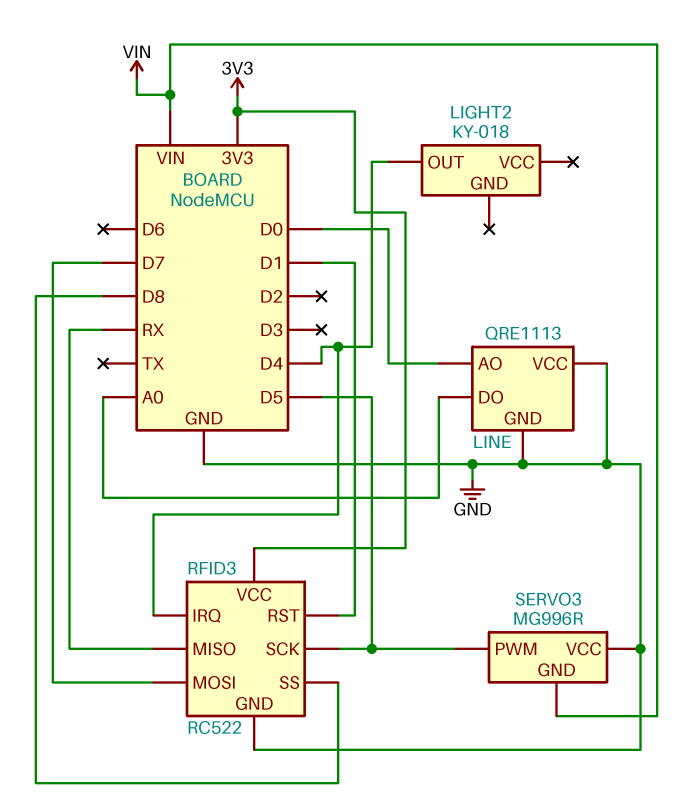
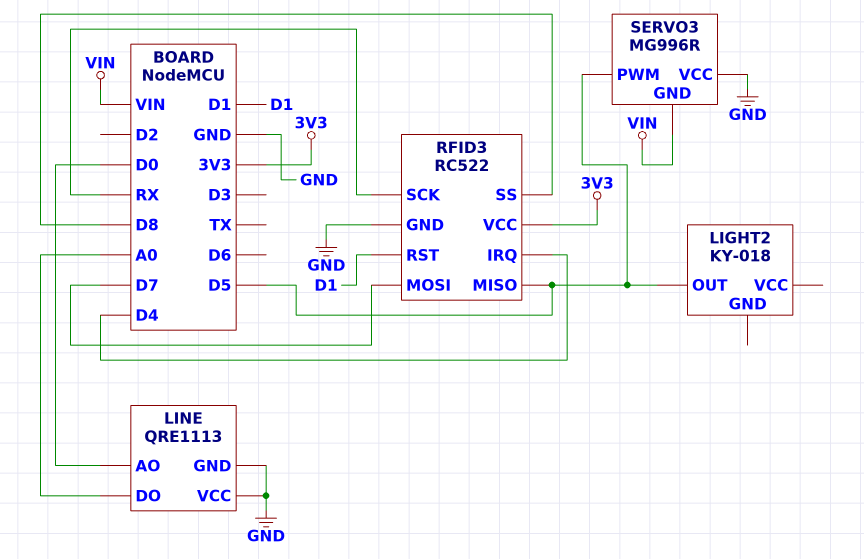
LIGHT2 pin OUT: D4 -> D5
RFID3 pin MISO: RX -> D5
RFID3 pin SCK: D5 -> RX

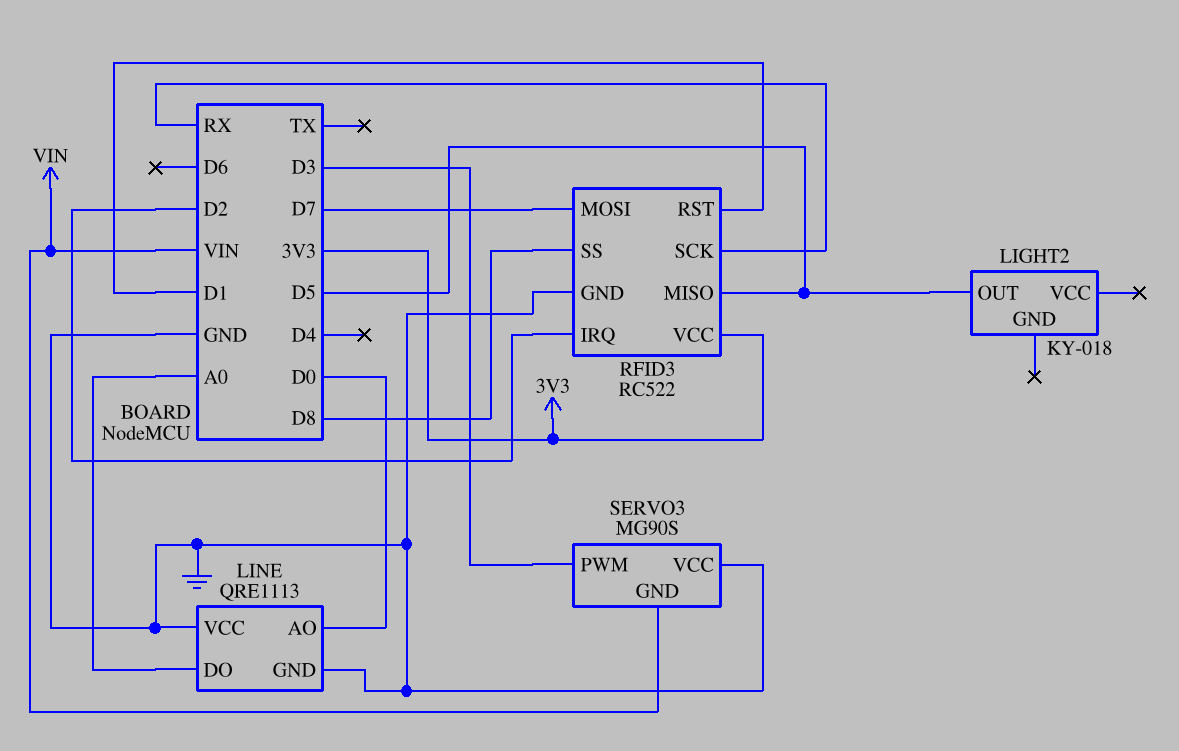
RFID3 pin IRQ: D4 -> D2
SERVO3: MG996R -> MG90S
SERVO3 pin PWM: D5 -> D3

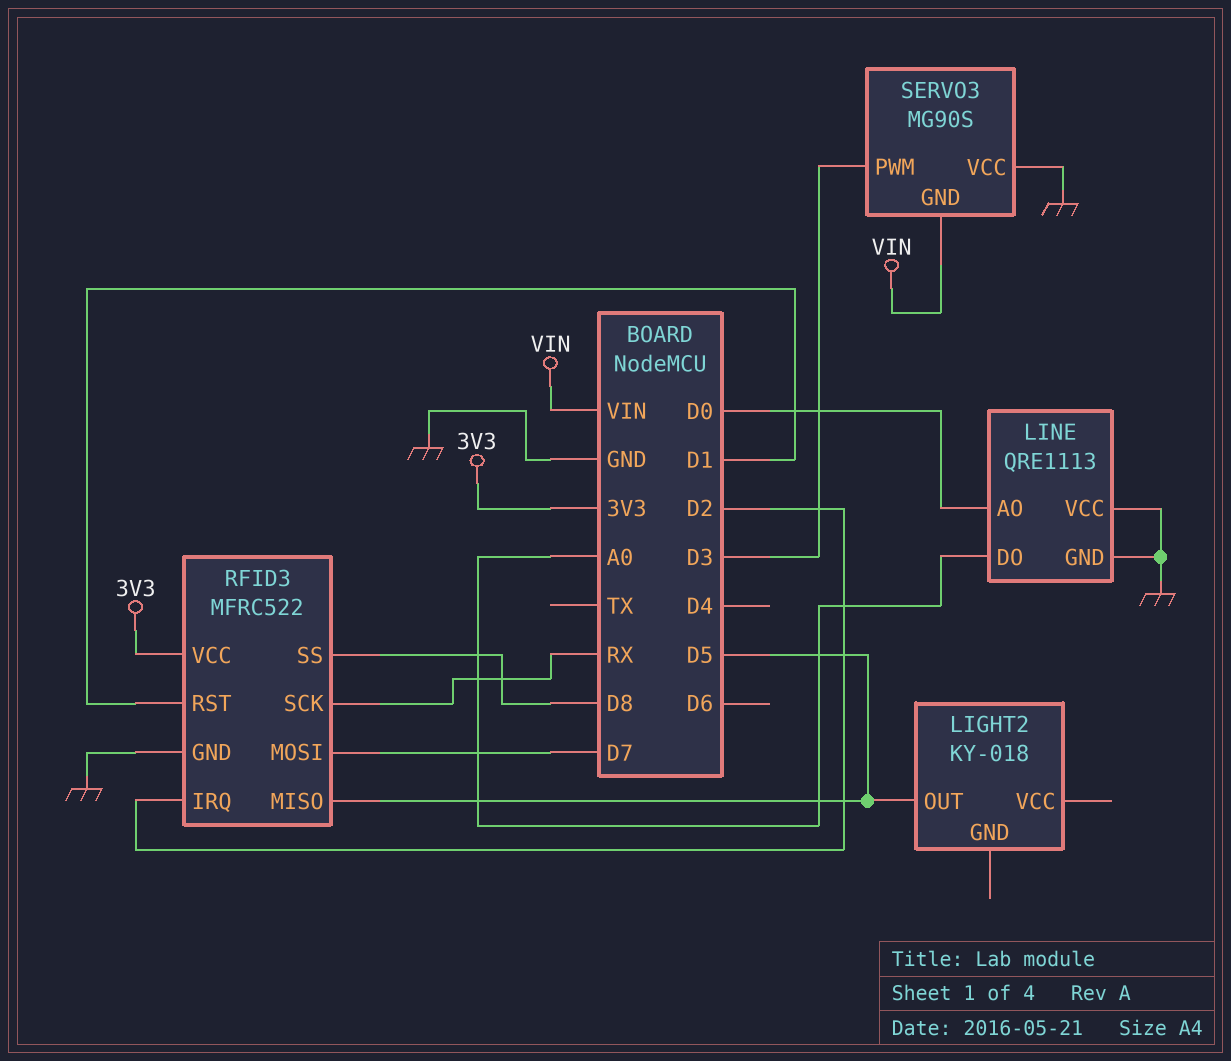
RFID3: RC522 -> MFRC522

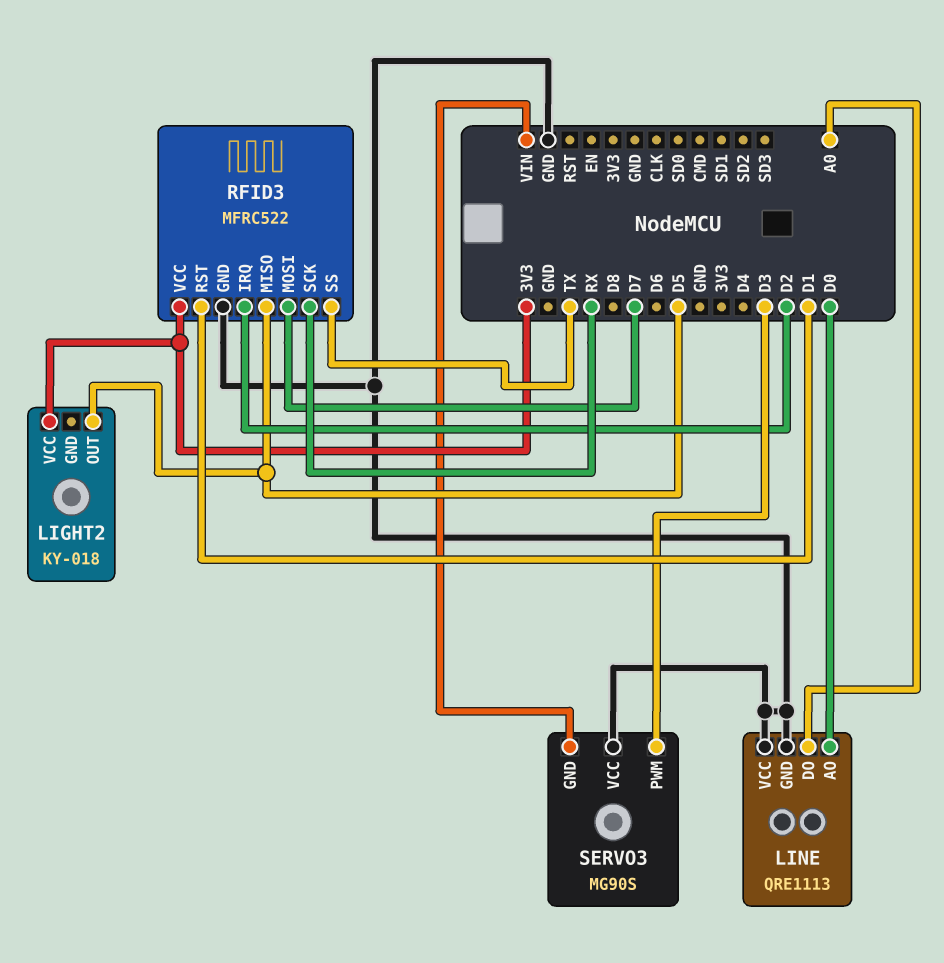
LIGHT2 pin VCC: none -> 3V3
RFID3 pin SS: D8 -> TX

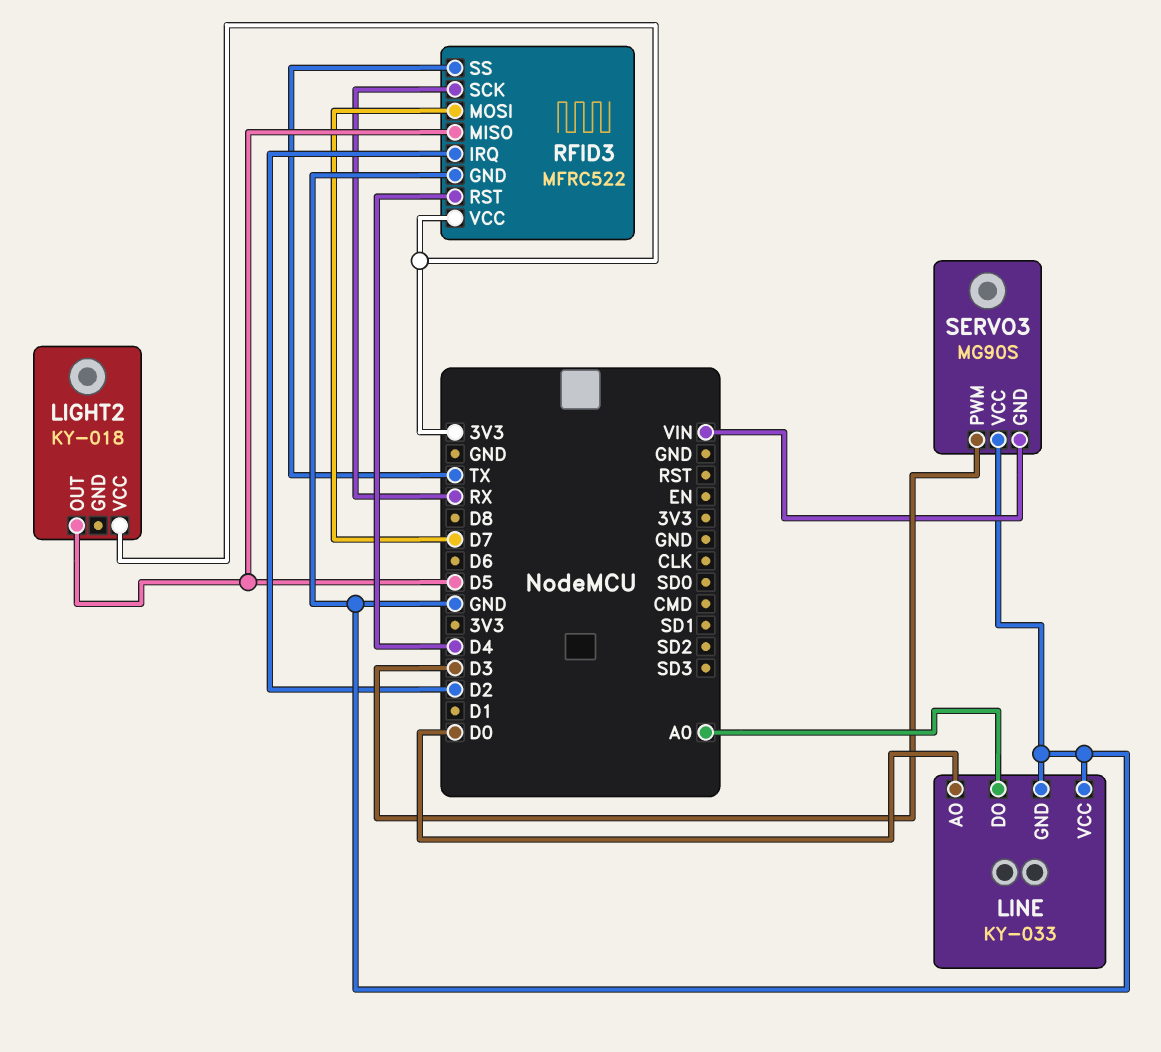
LINE: QRE1113 -> KY-033
RFID3 pin RST: D1 -> D4

